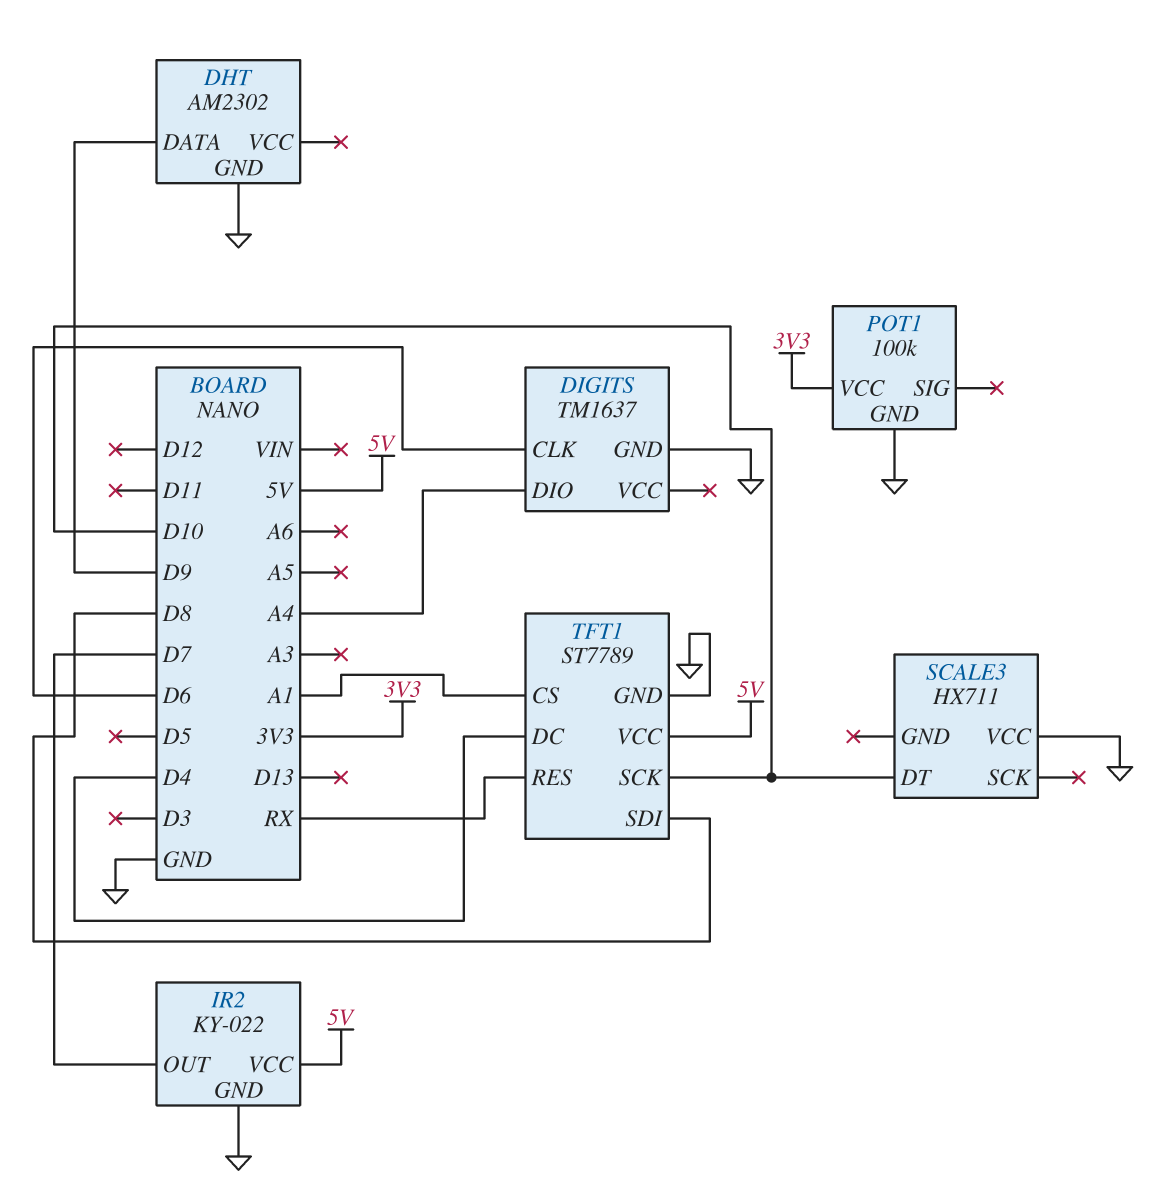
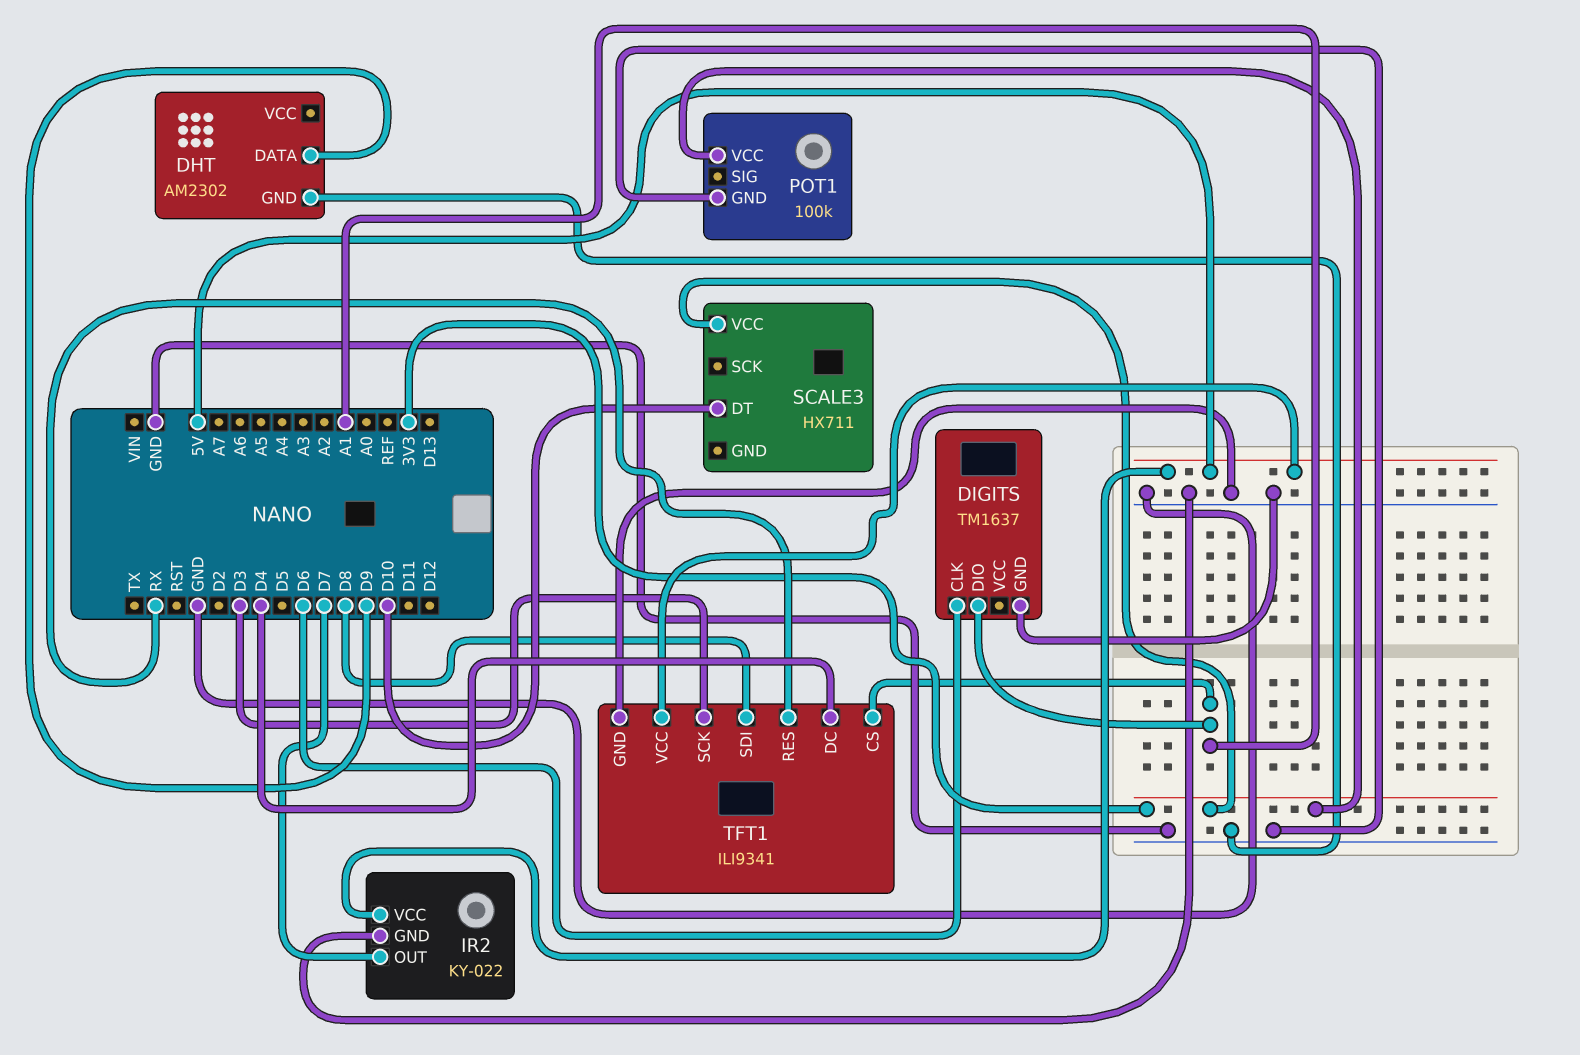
DIGITS pin DIO: A4 -> A1
SCALE3 pin VCC: GND -> 3V3
TFT1: ST7789 -> ILI9341
TFT1 pin SCK: D10 -> D3

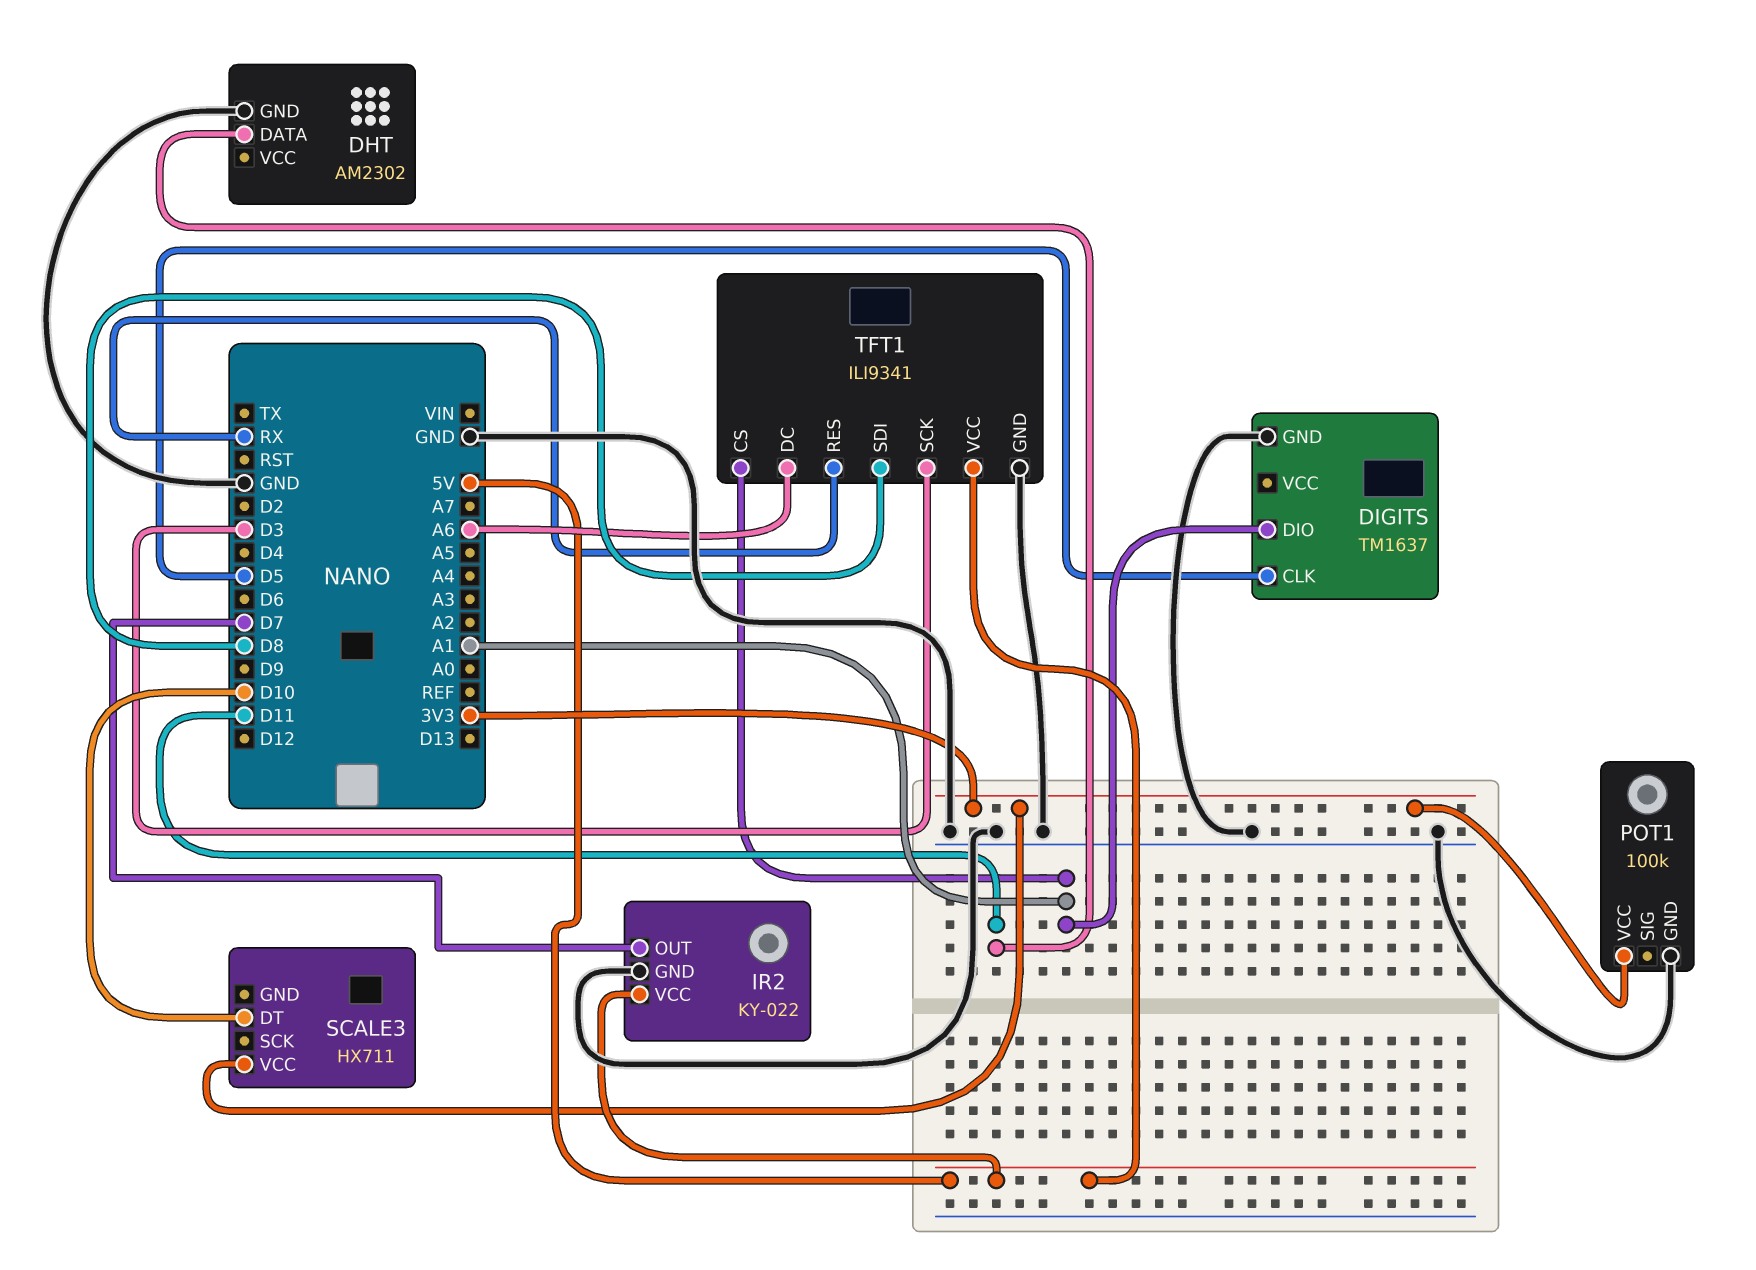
DHT pin DATA: D9 -> D11
DIGITS pin CLK: D6 -> D5
TFT1 pin DC: D4 -> A6

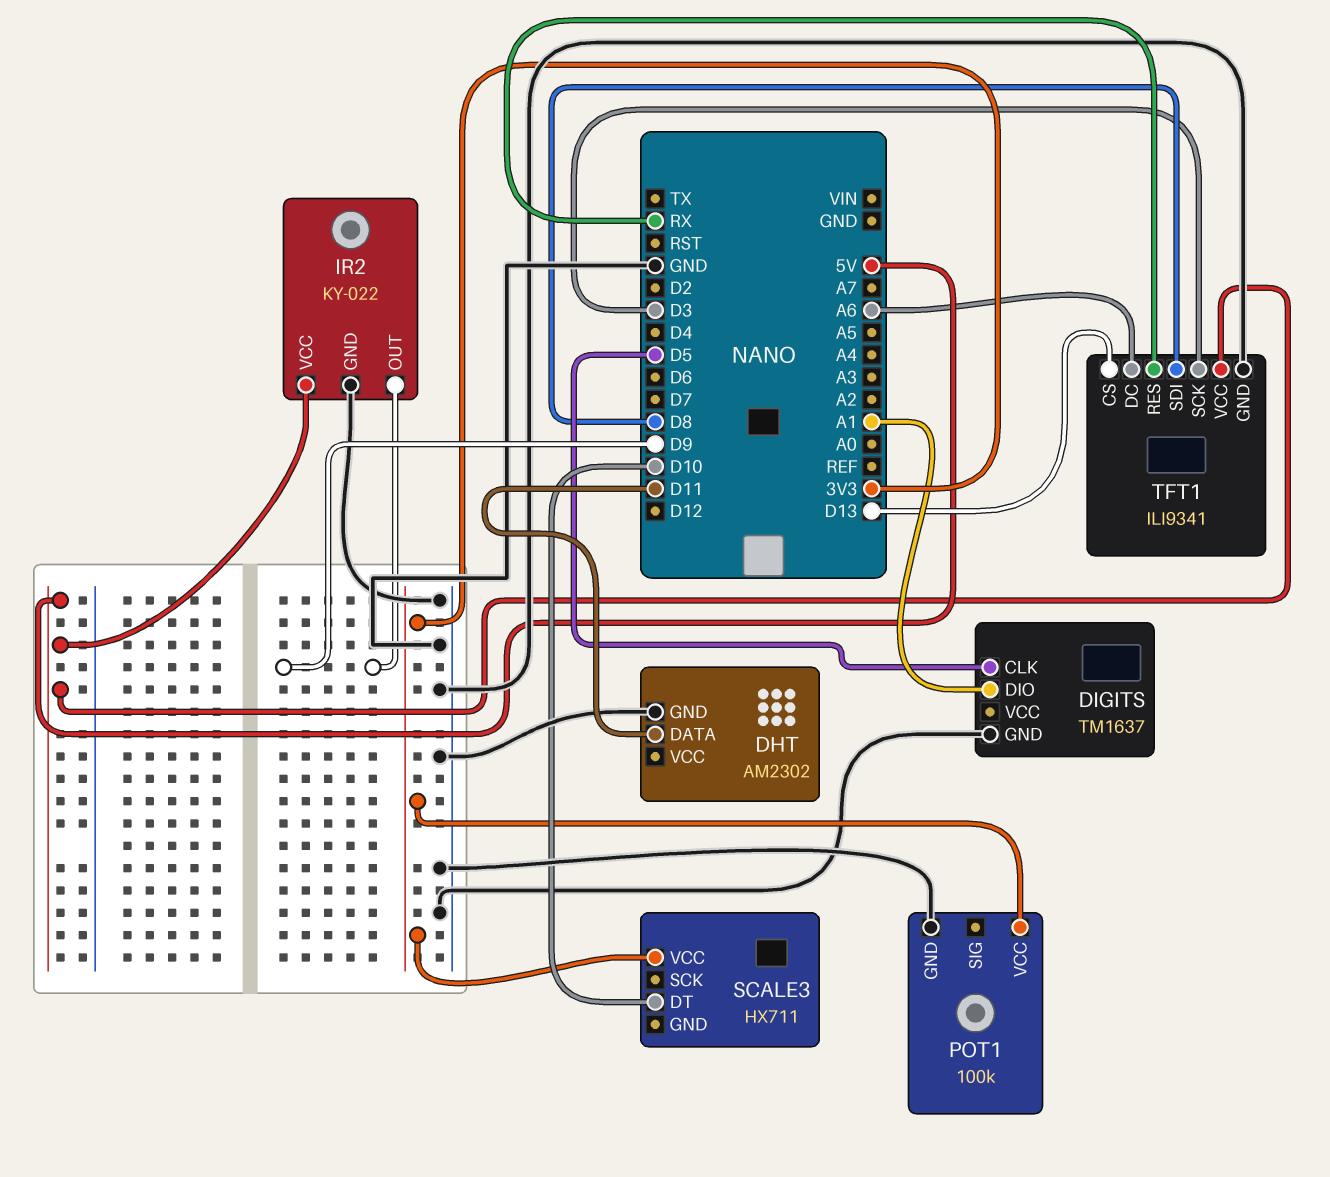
IR2 pin OUT: D7 -> D9
TFT1 pin CS: A1 -> D13

